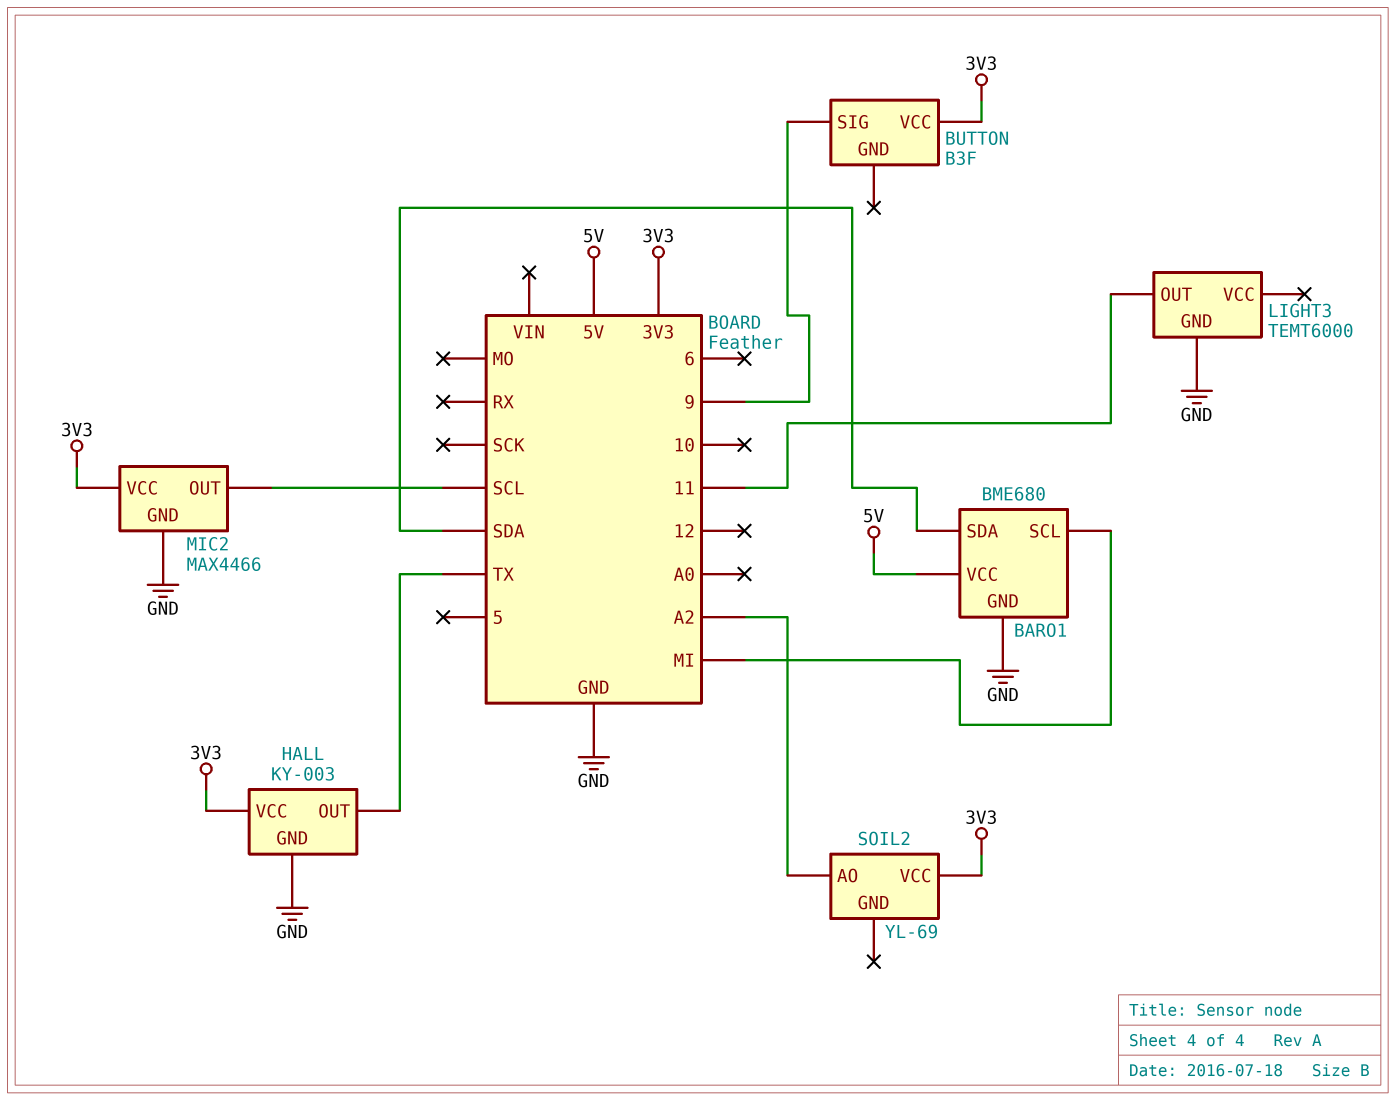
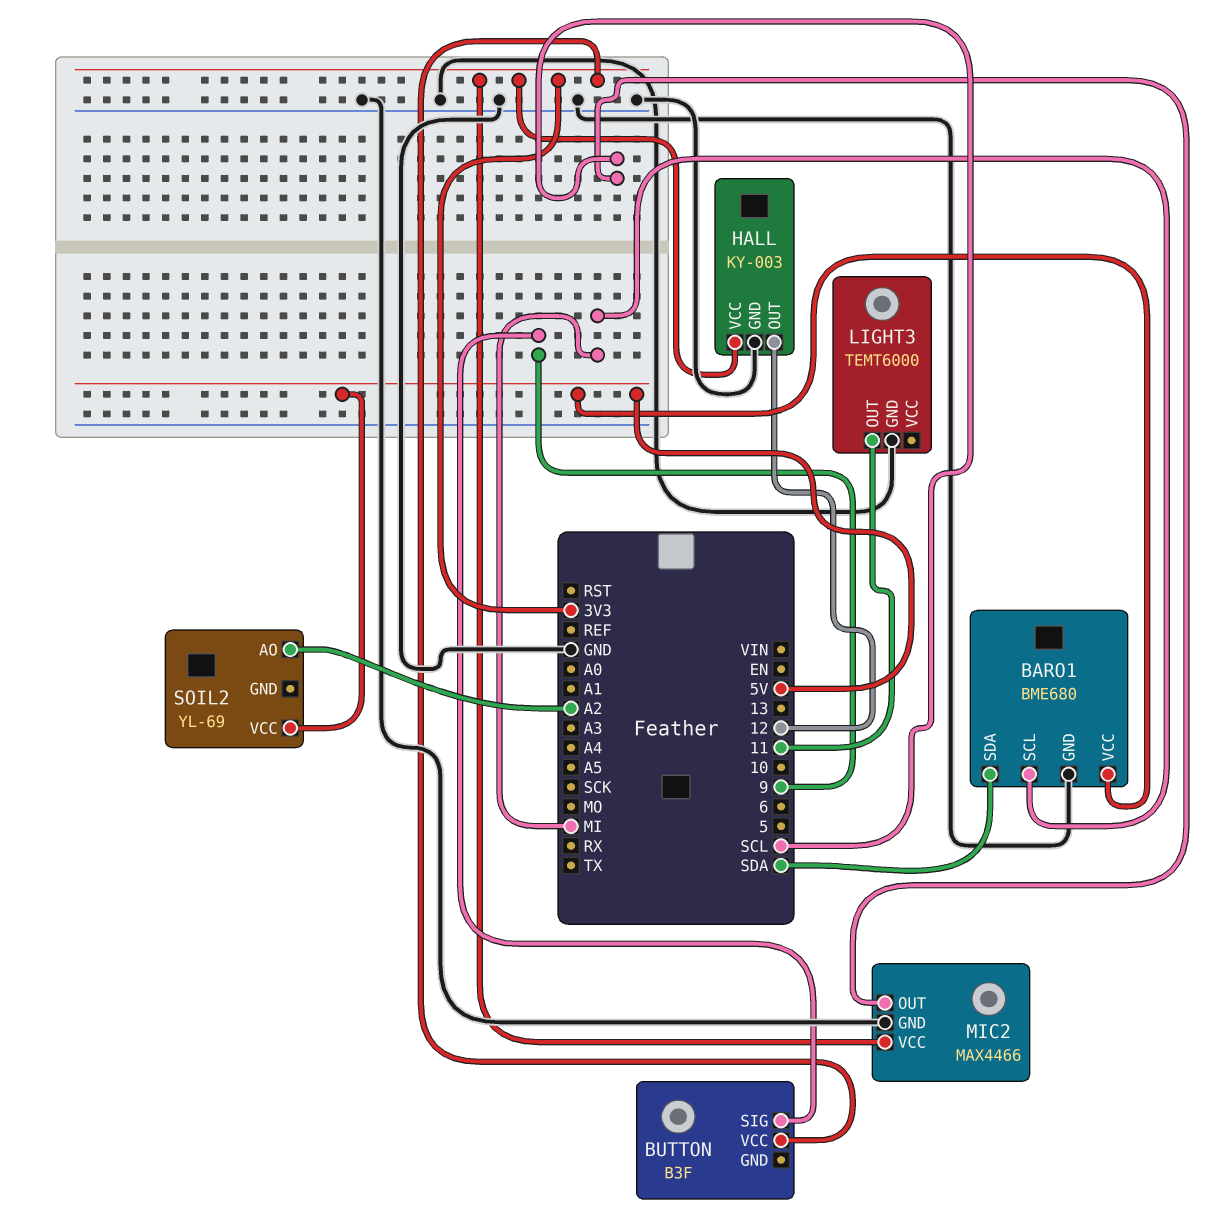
HALL pin OUT: TX -> 12
SOIL2 pin VCC: 3V3 -> 5V

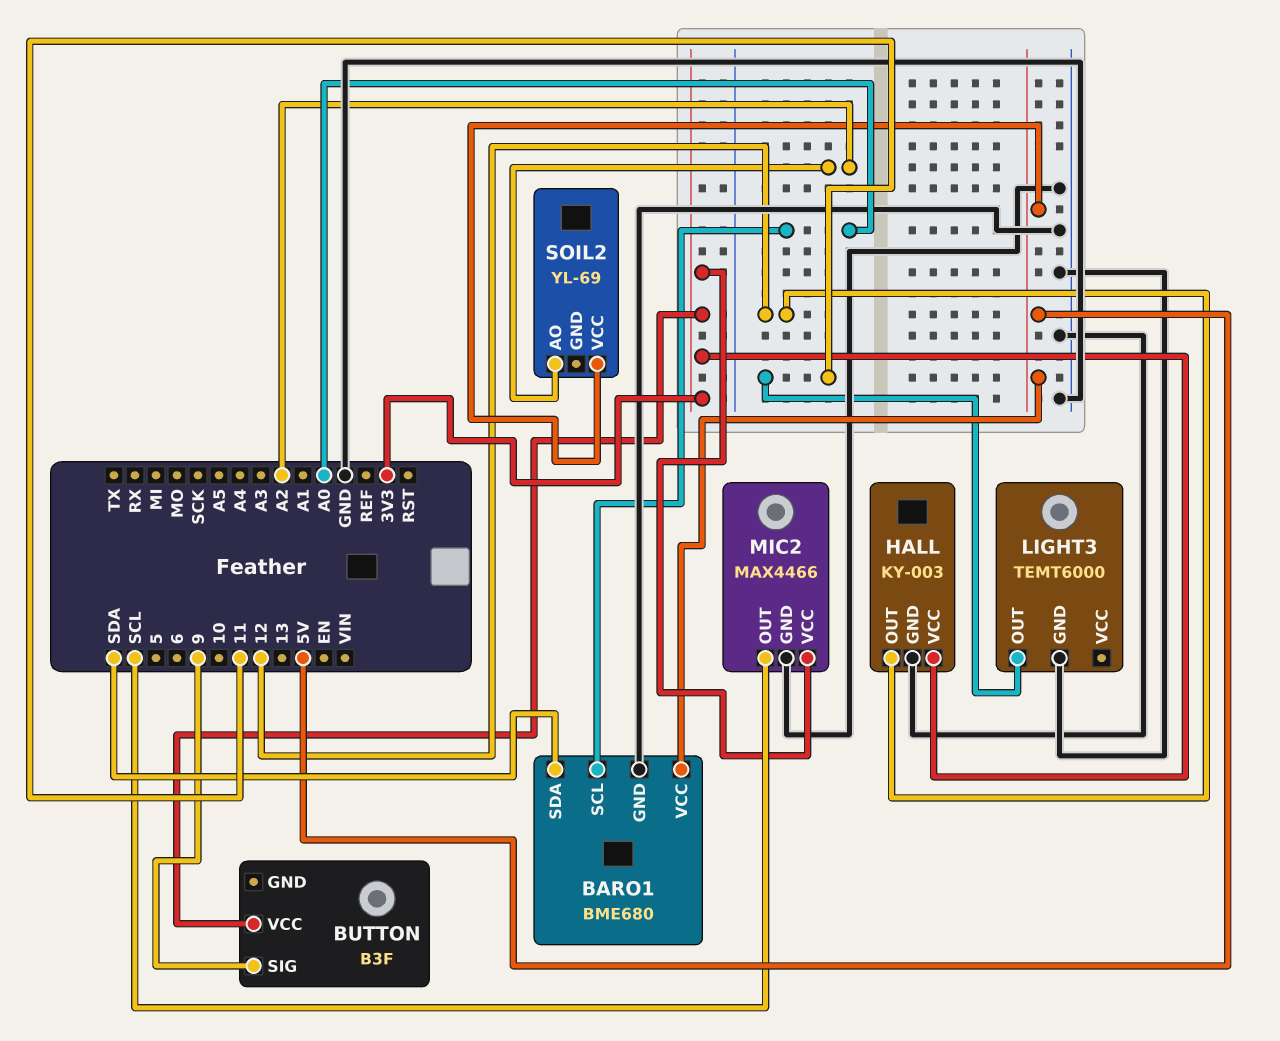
BARO1 pin SCL: MI -> A0

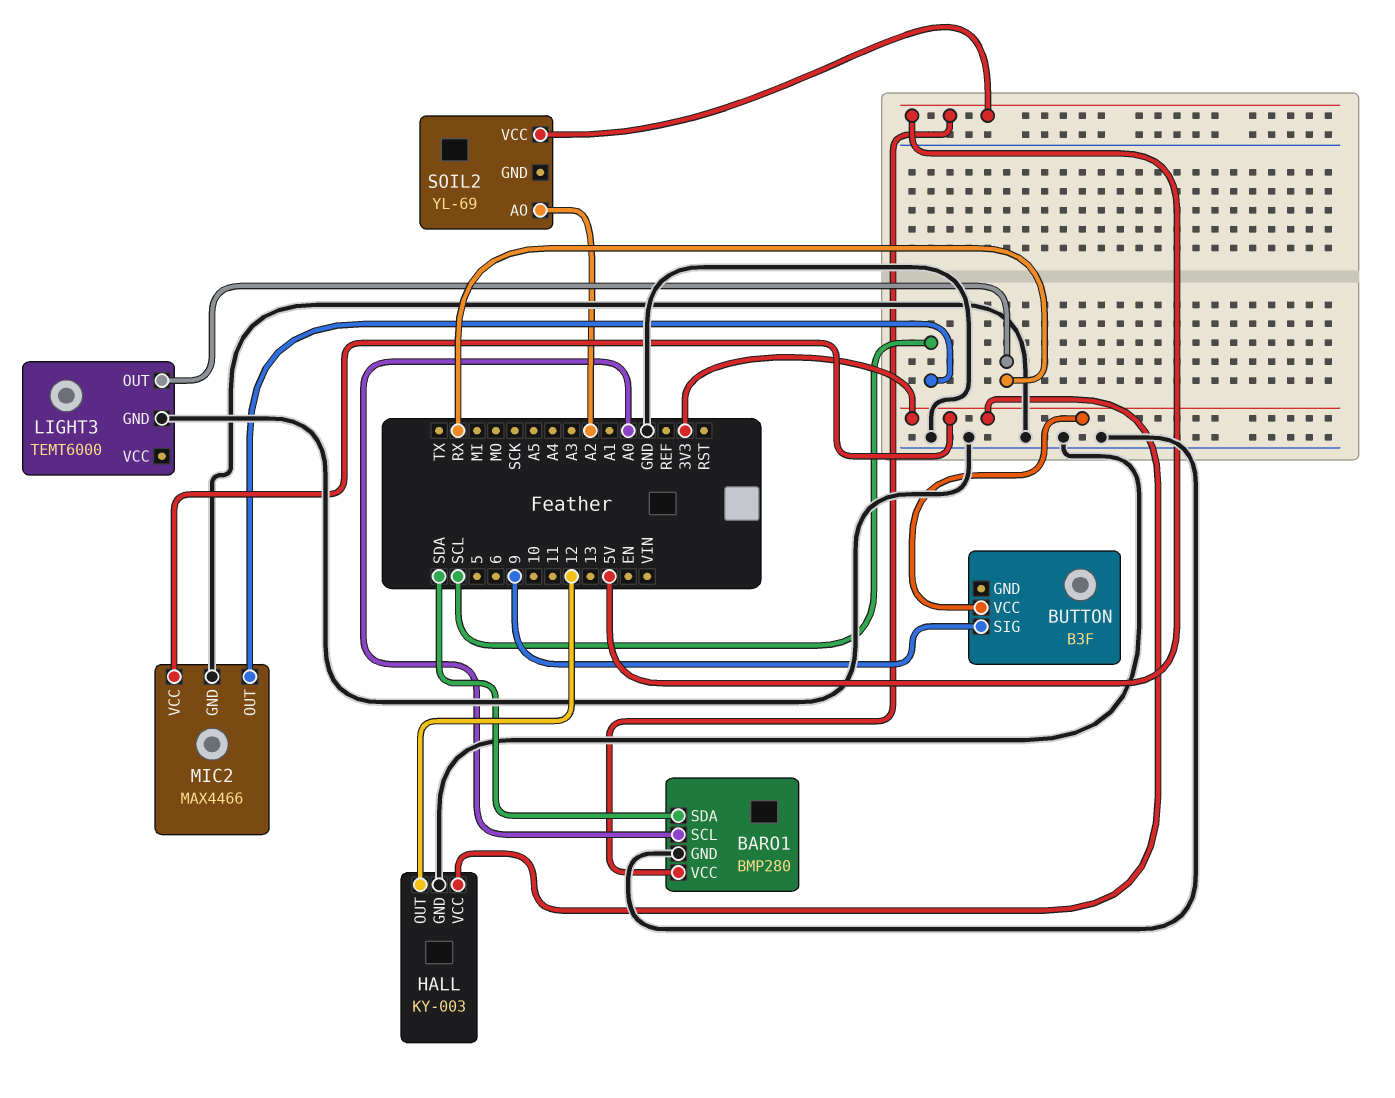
BARO1: BME680 -> BMP280
LIGHT3 pin OUT: 11 -> RX

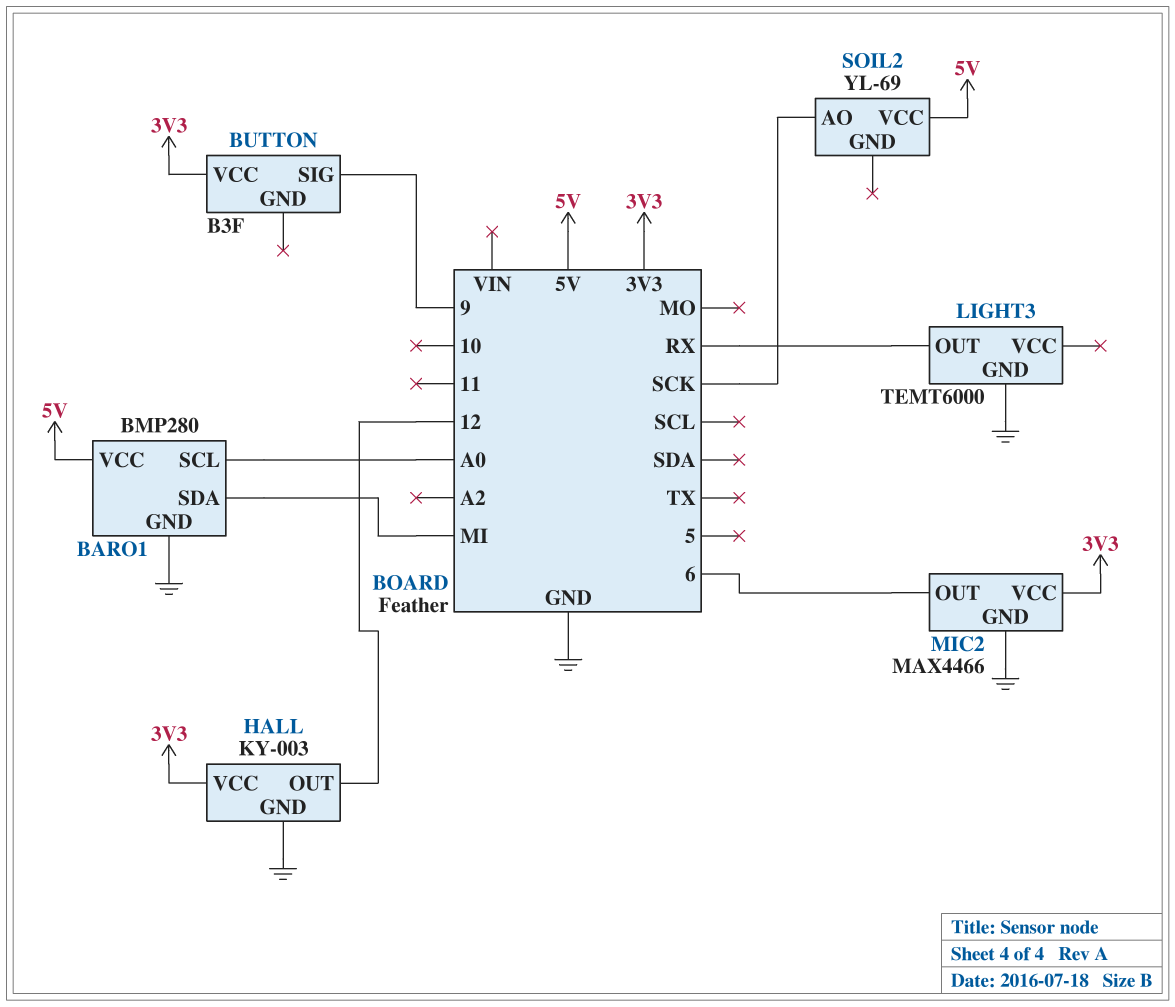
BARO1 pin SDA: SDA -> MI
MIC2 pin OUT: SCL -> 6
SOIL2 pin AO: A2 -> SCK

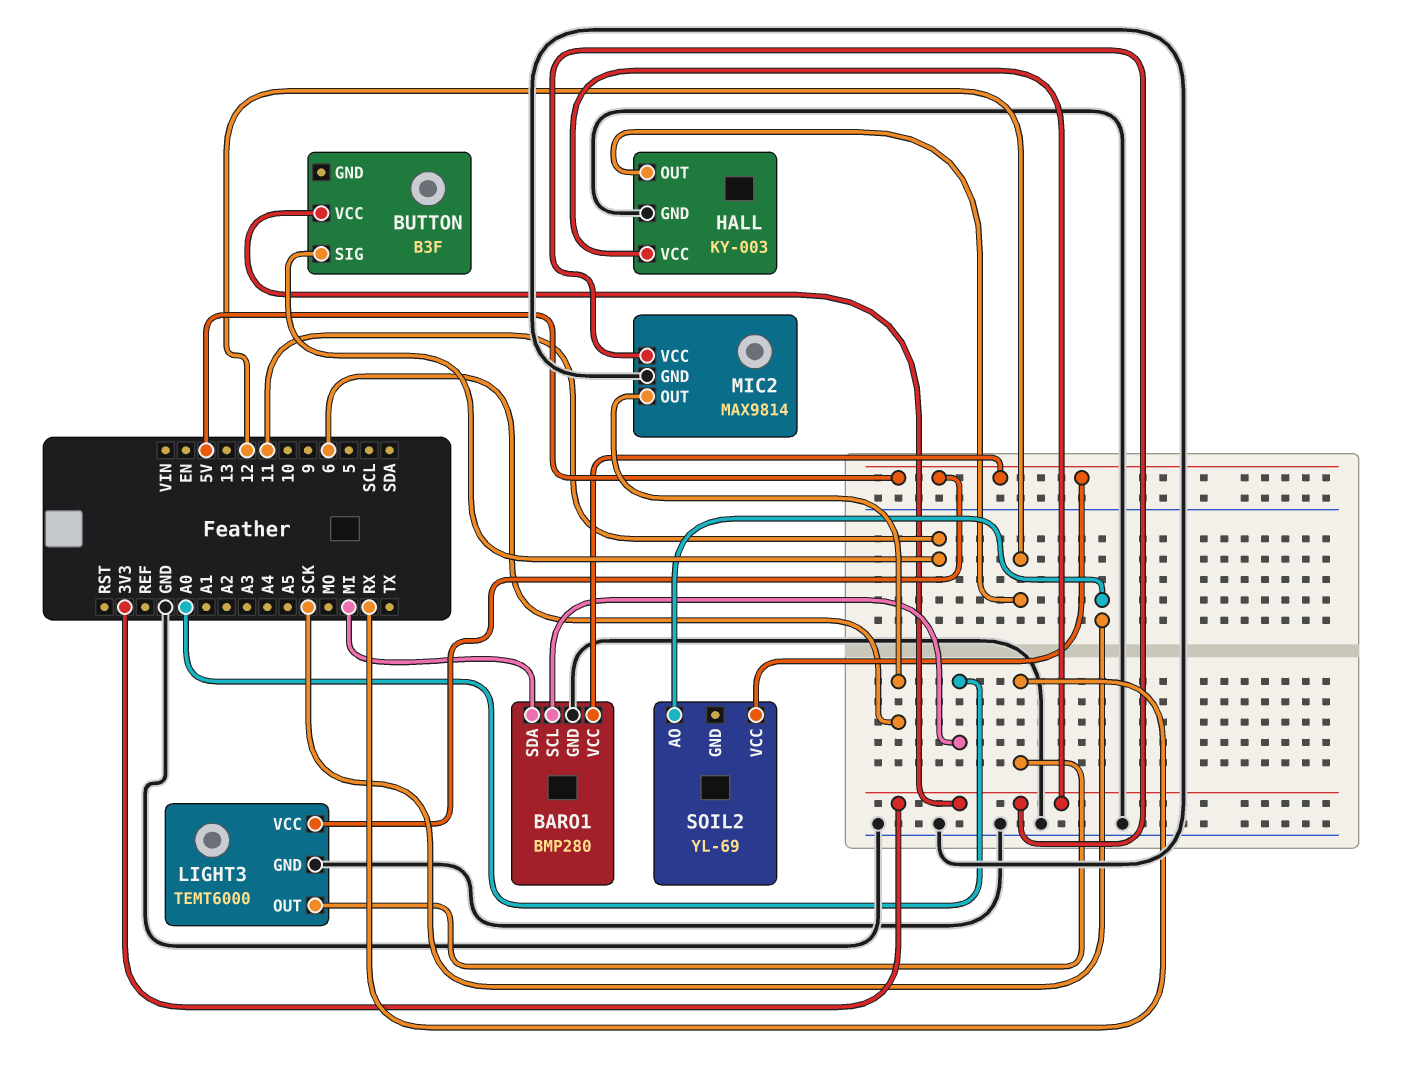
BUTTON pin SIG: 9 -> 11
LIGHT3 pin VCC: none -> 5V
MIC2: MAX4466 -> MAX9814

